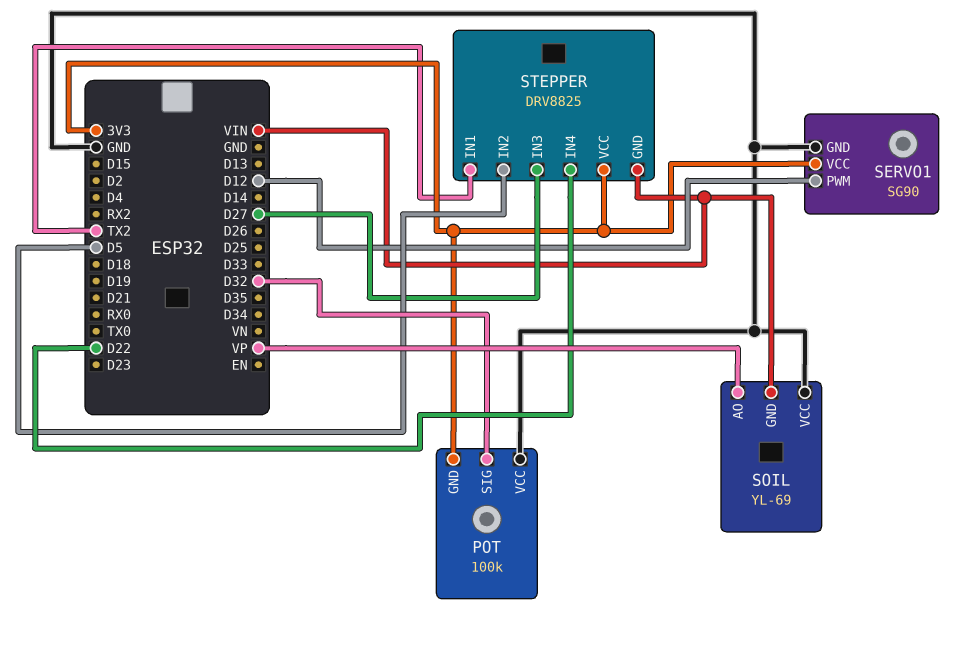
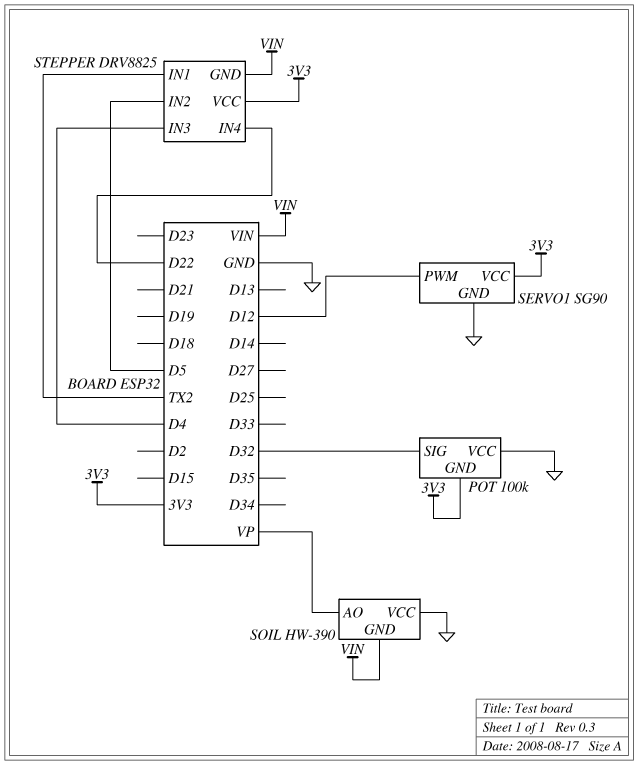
SOIL: YL-69 -> HW-390
STEPPER pin IN3: D27 -> D4

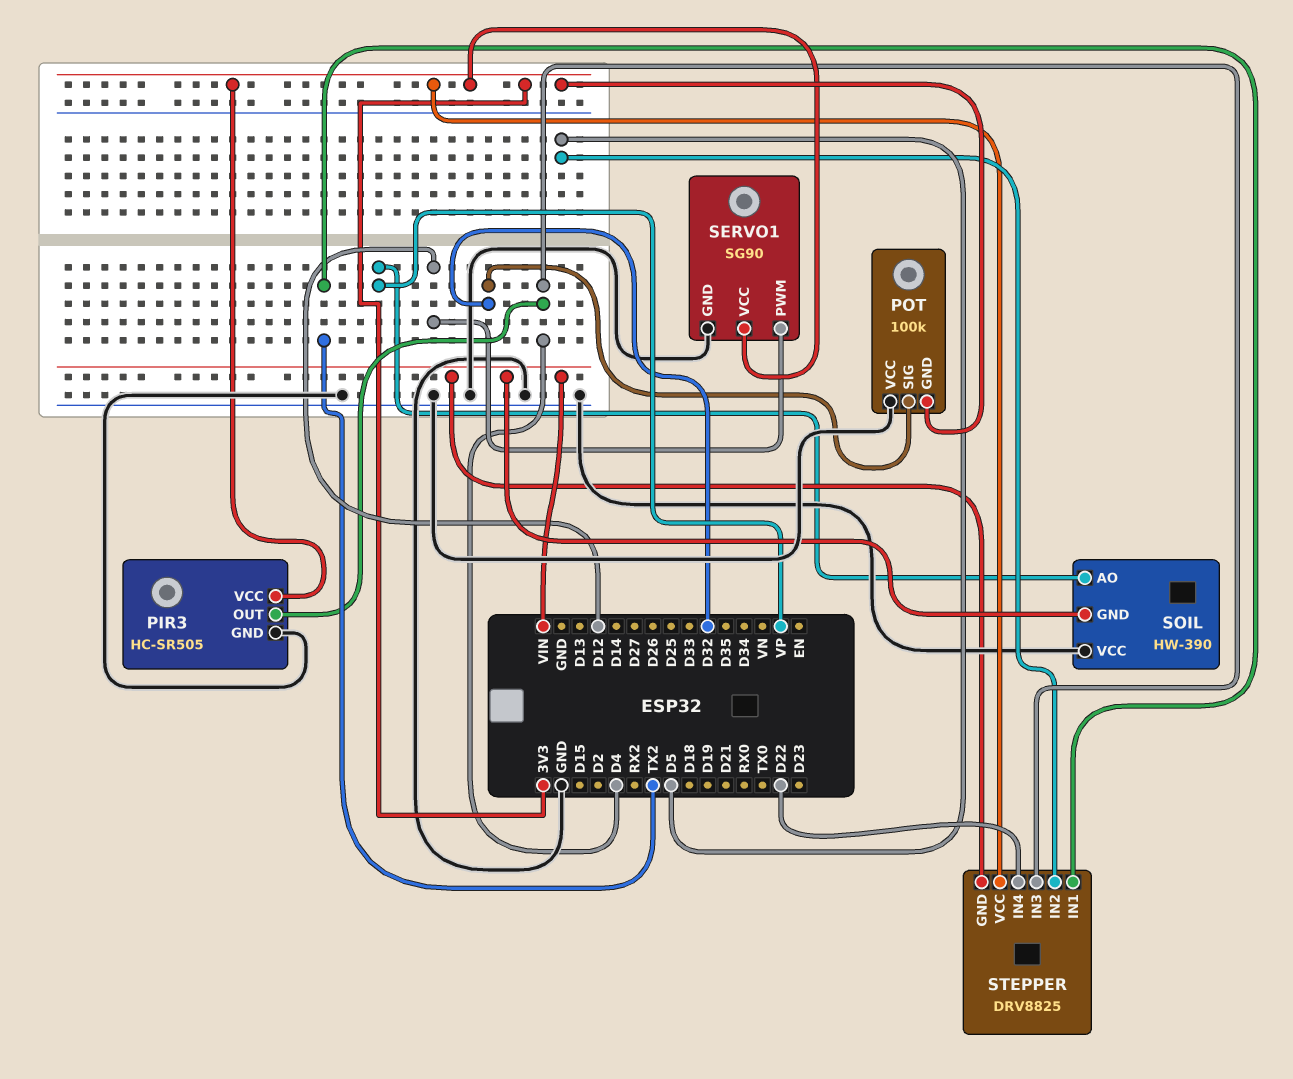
PIR3: none -> HC-SR505
PIR3 pin GND: none -> GND
PIR3 pin OUT: none -> D4
PIR3 pin VCC: none -> 3V3

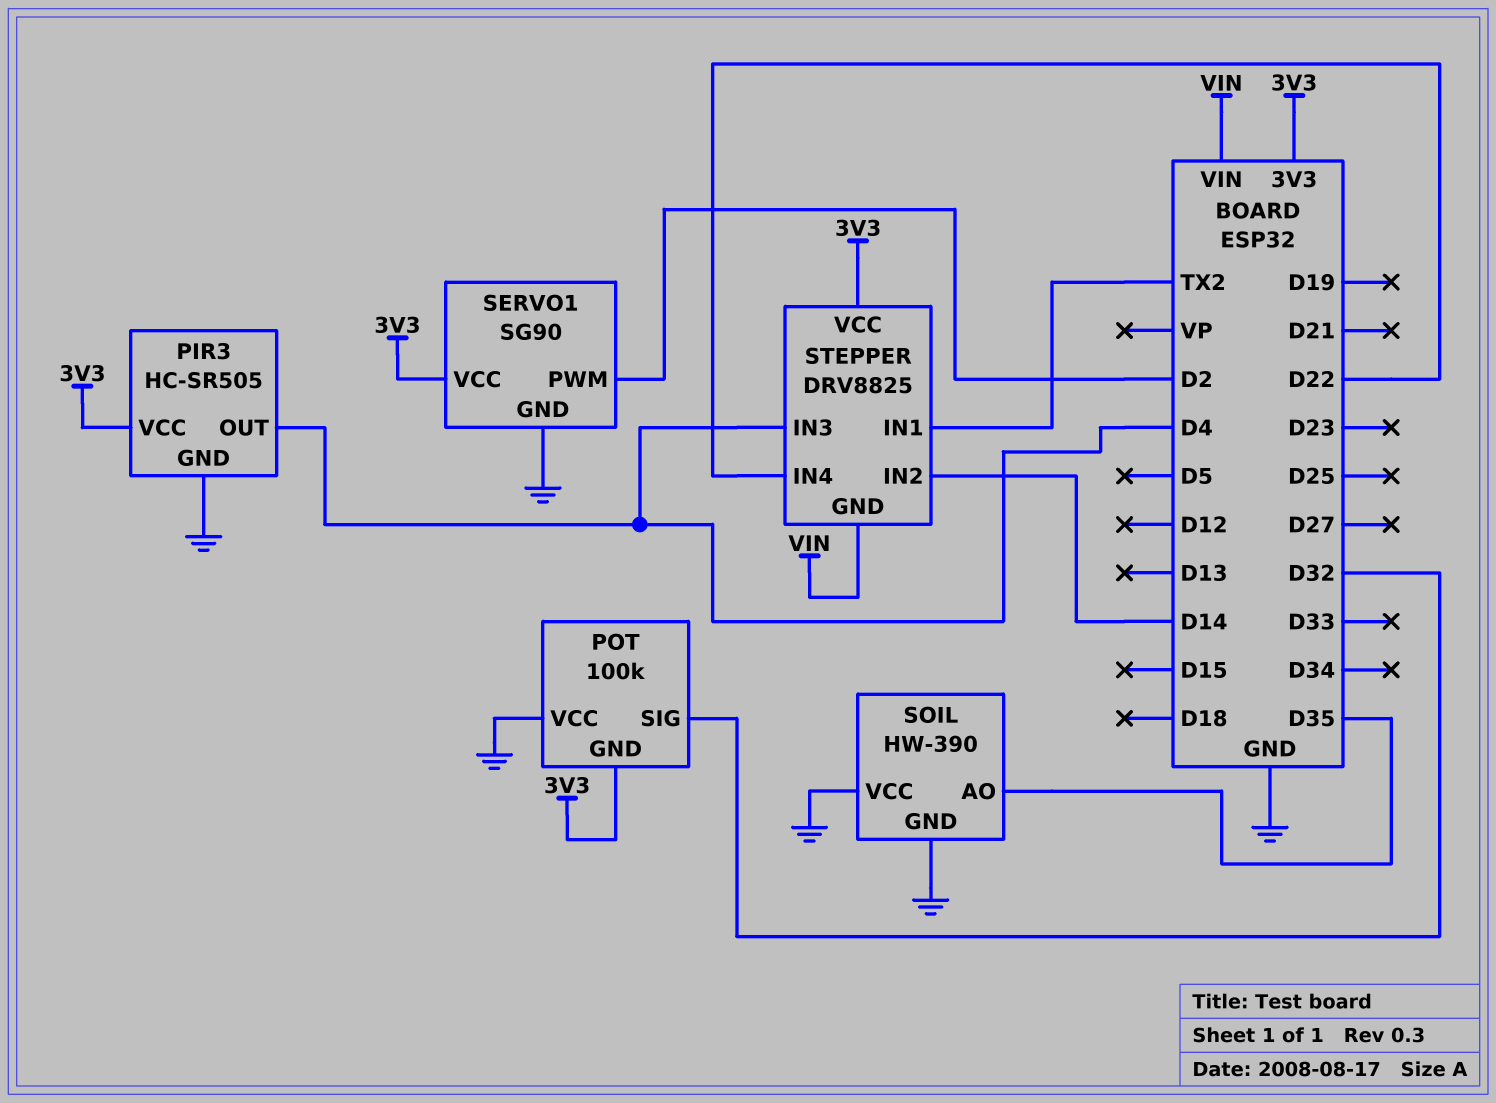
SERVO1 pin PWM: D12 -> D2
SOIL pin AO: VP -> D35
SOIL pin GND: VIN -> GND
STEPPER pin IN2: D5 -> D14

